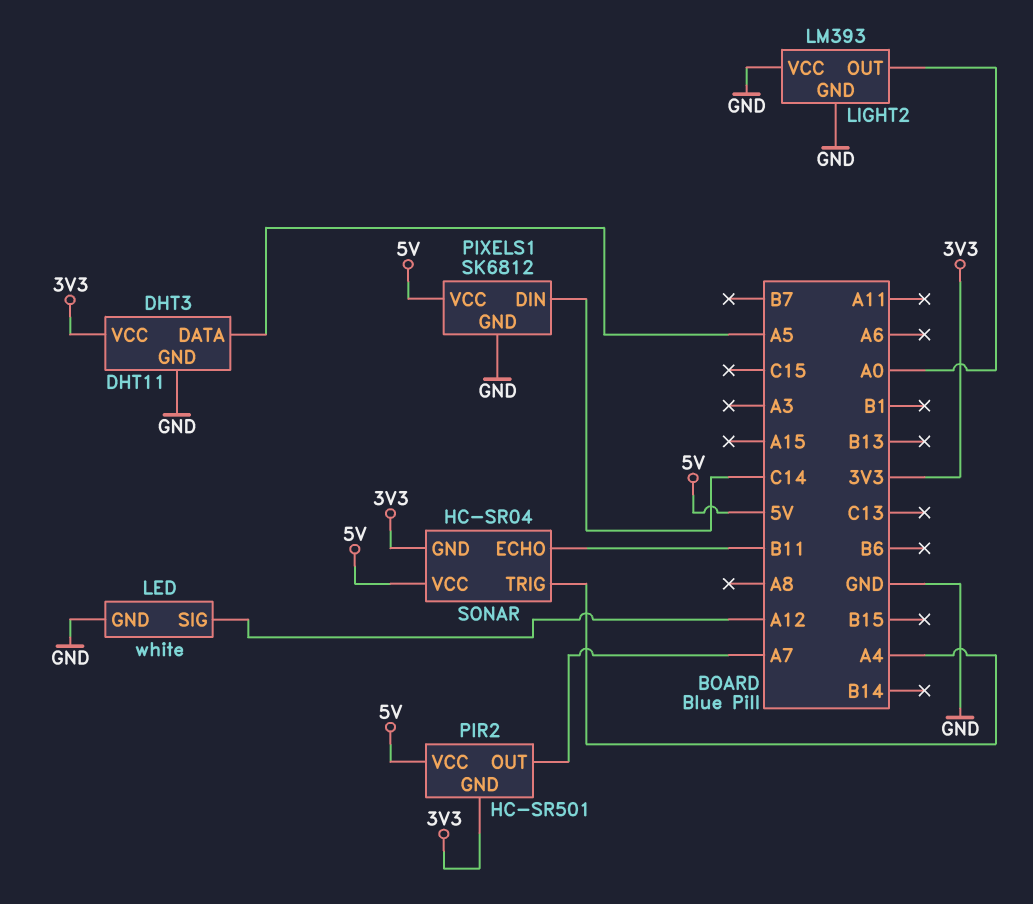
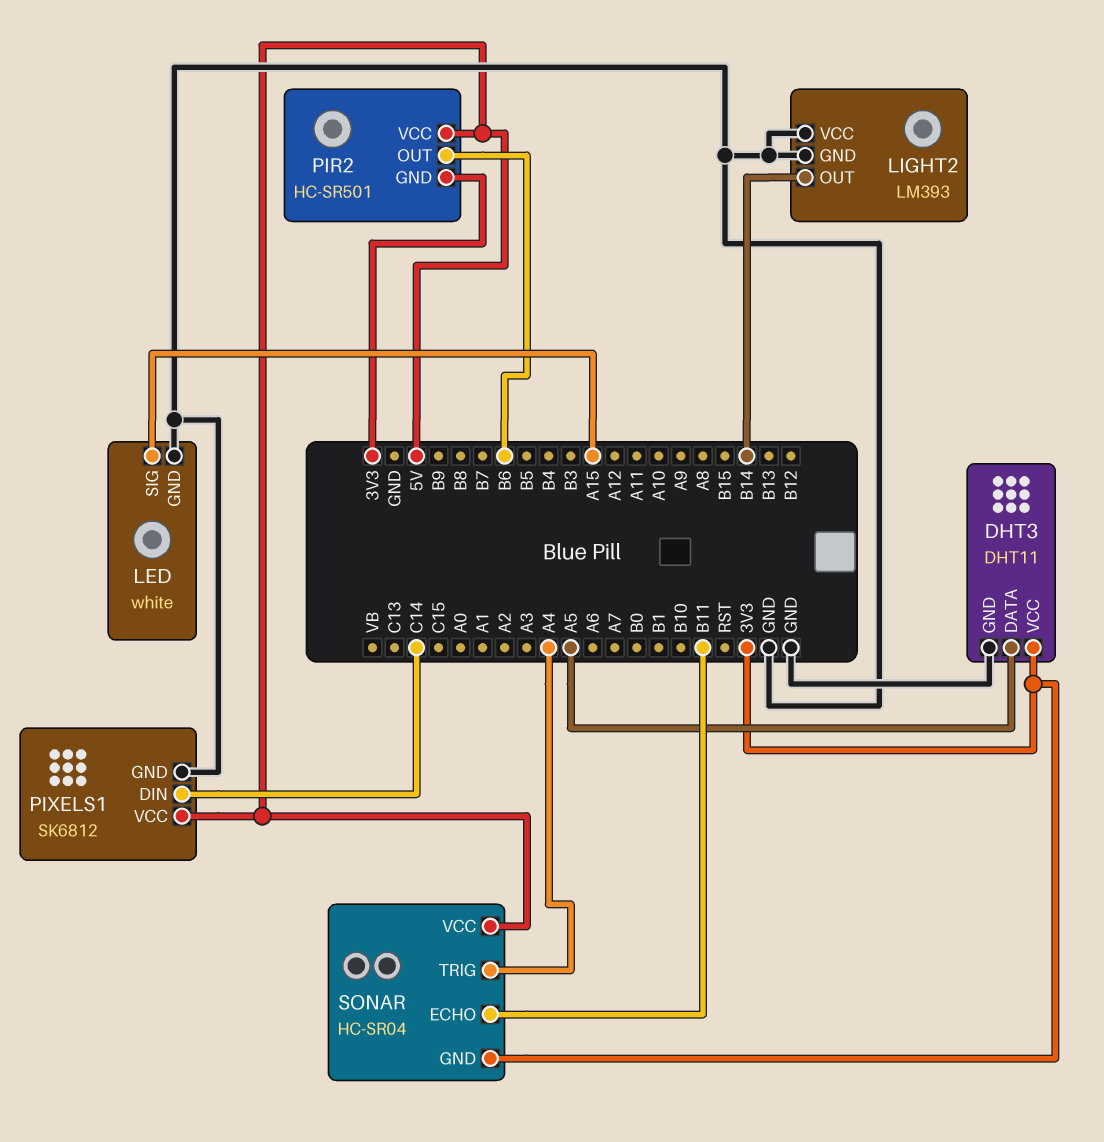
LED pin SIG: A12 -> A15
LIGHT2 pin OUT: A0 -> B14
PIR2 pin OUT: A7 -> B6

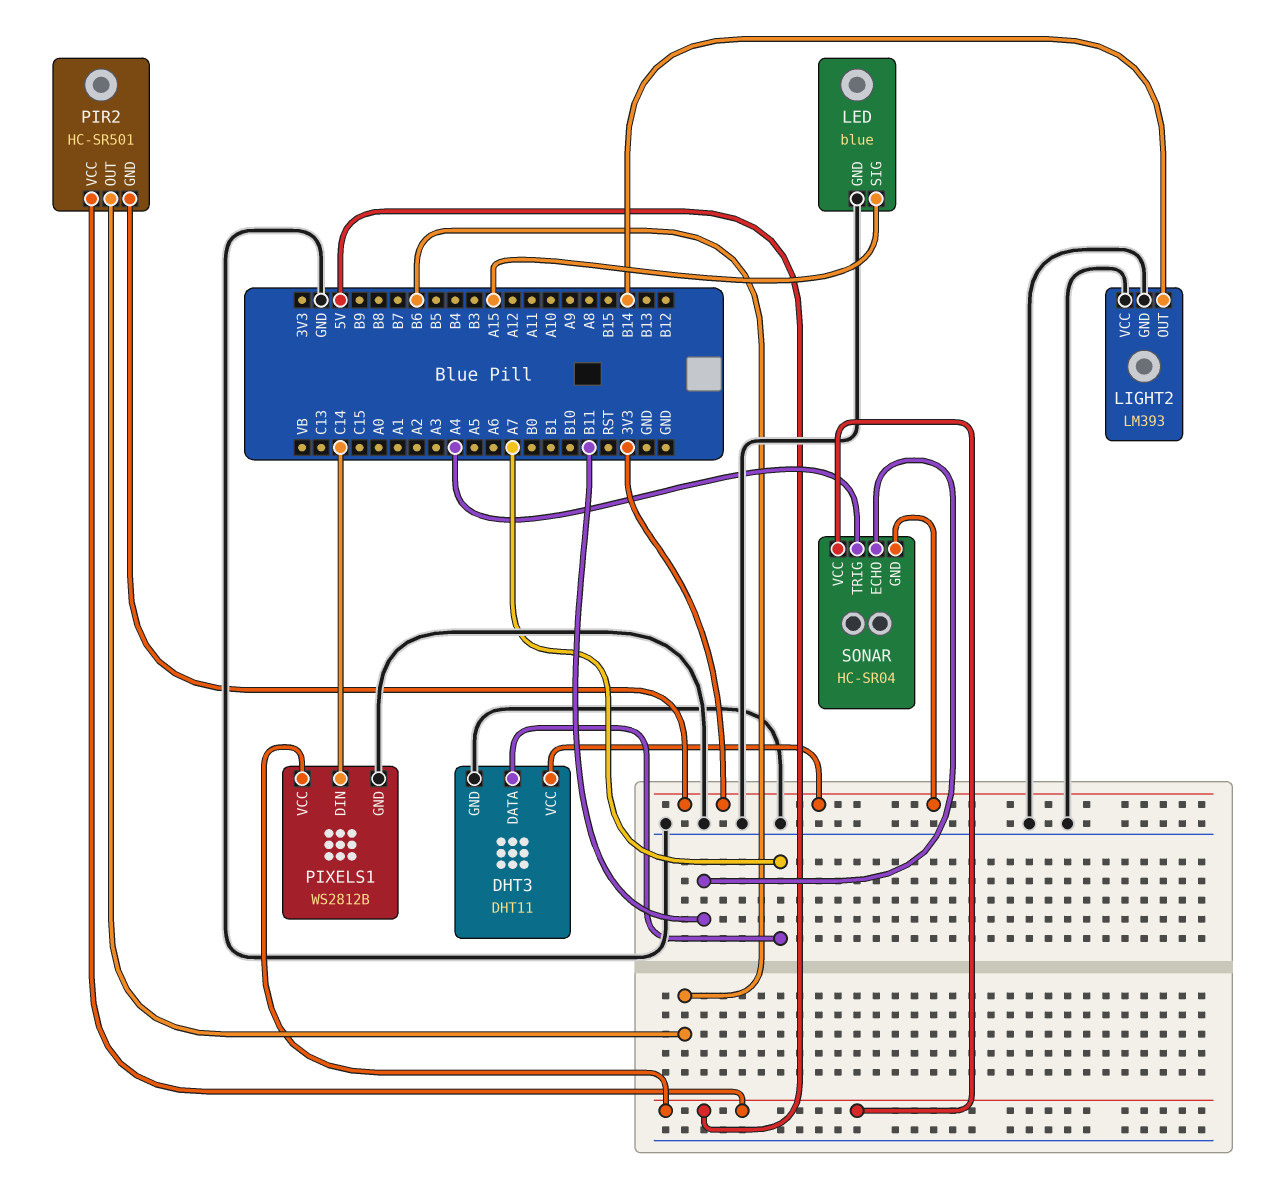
DHT3 pin DATA: A5 -> A7
LED: white -> blue
PIXELS1: SK6812 -> WS2812B

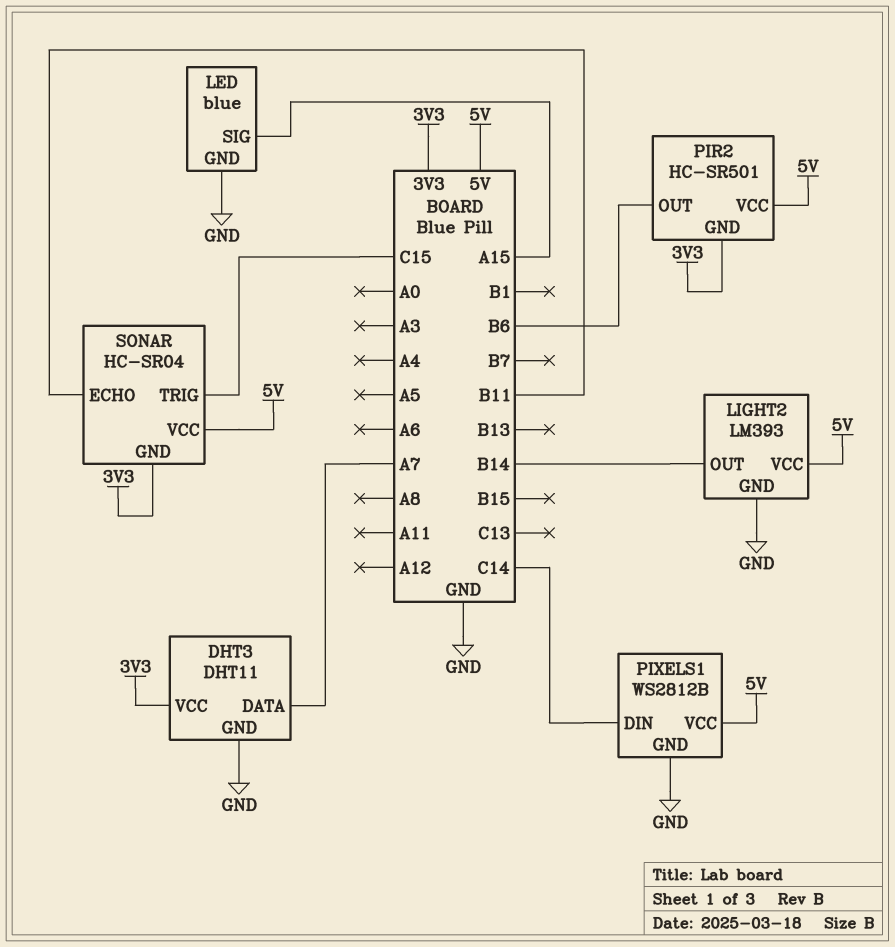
LIGHT2 pin VCC: GND -> 5V
SONAR pin TRIG: A4 -> C15

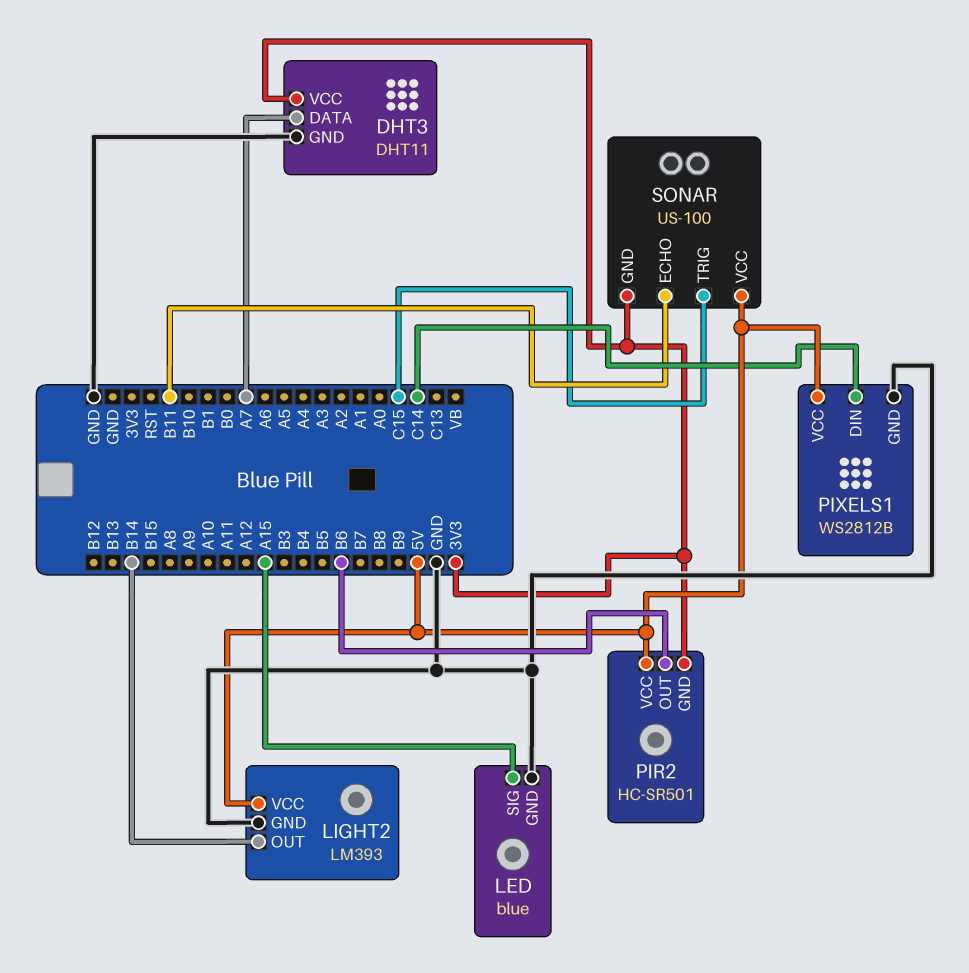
SONAR: HC-SR04 -> US-100

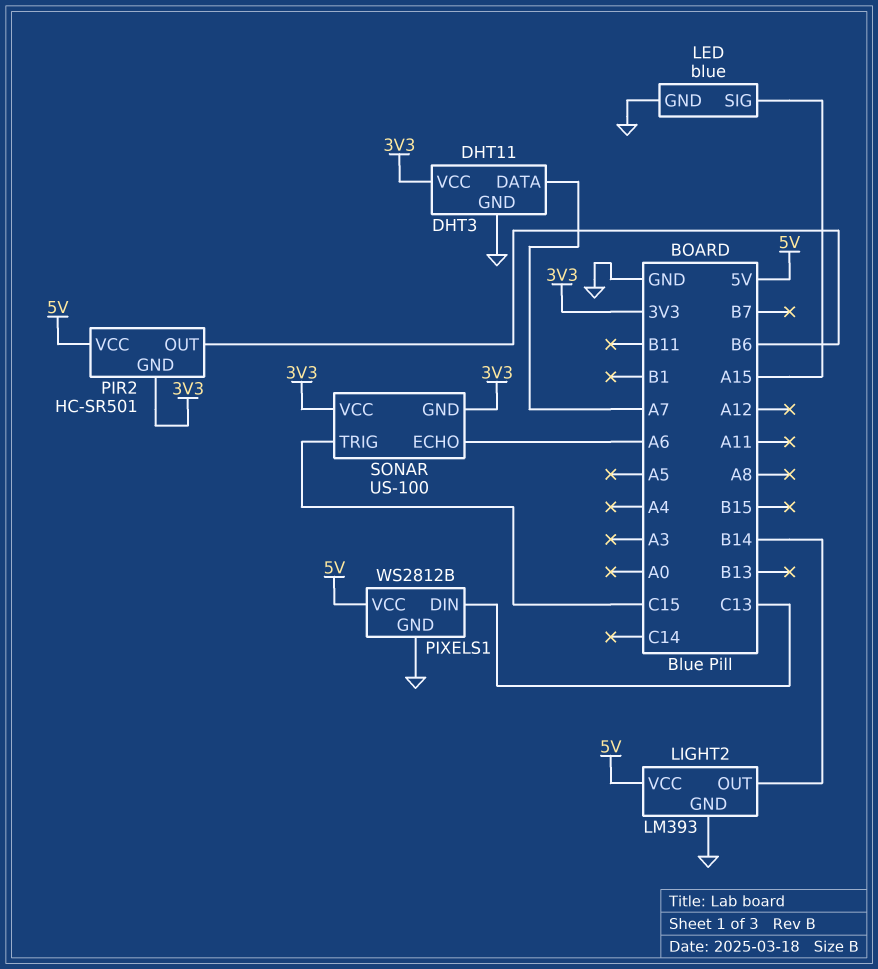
PIXELS1 pin DIN: C14 -> C13
SONAR pin ECHO: B11 -> A6
SONAR pin VCC: 5V -> 3V3

